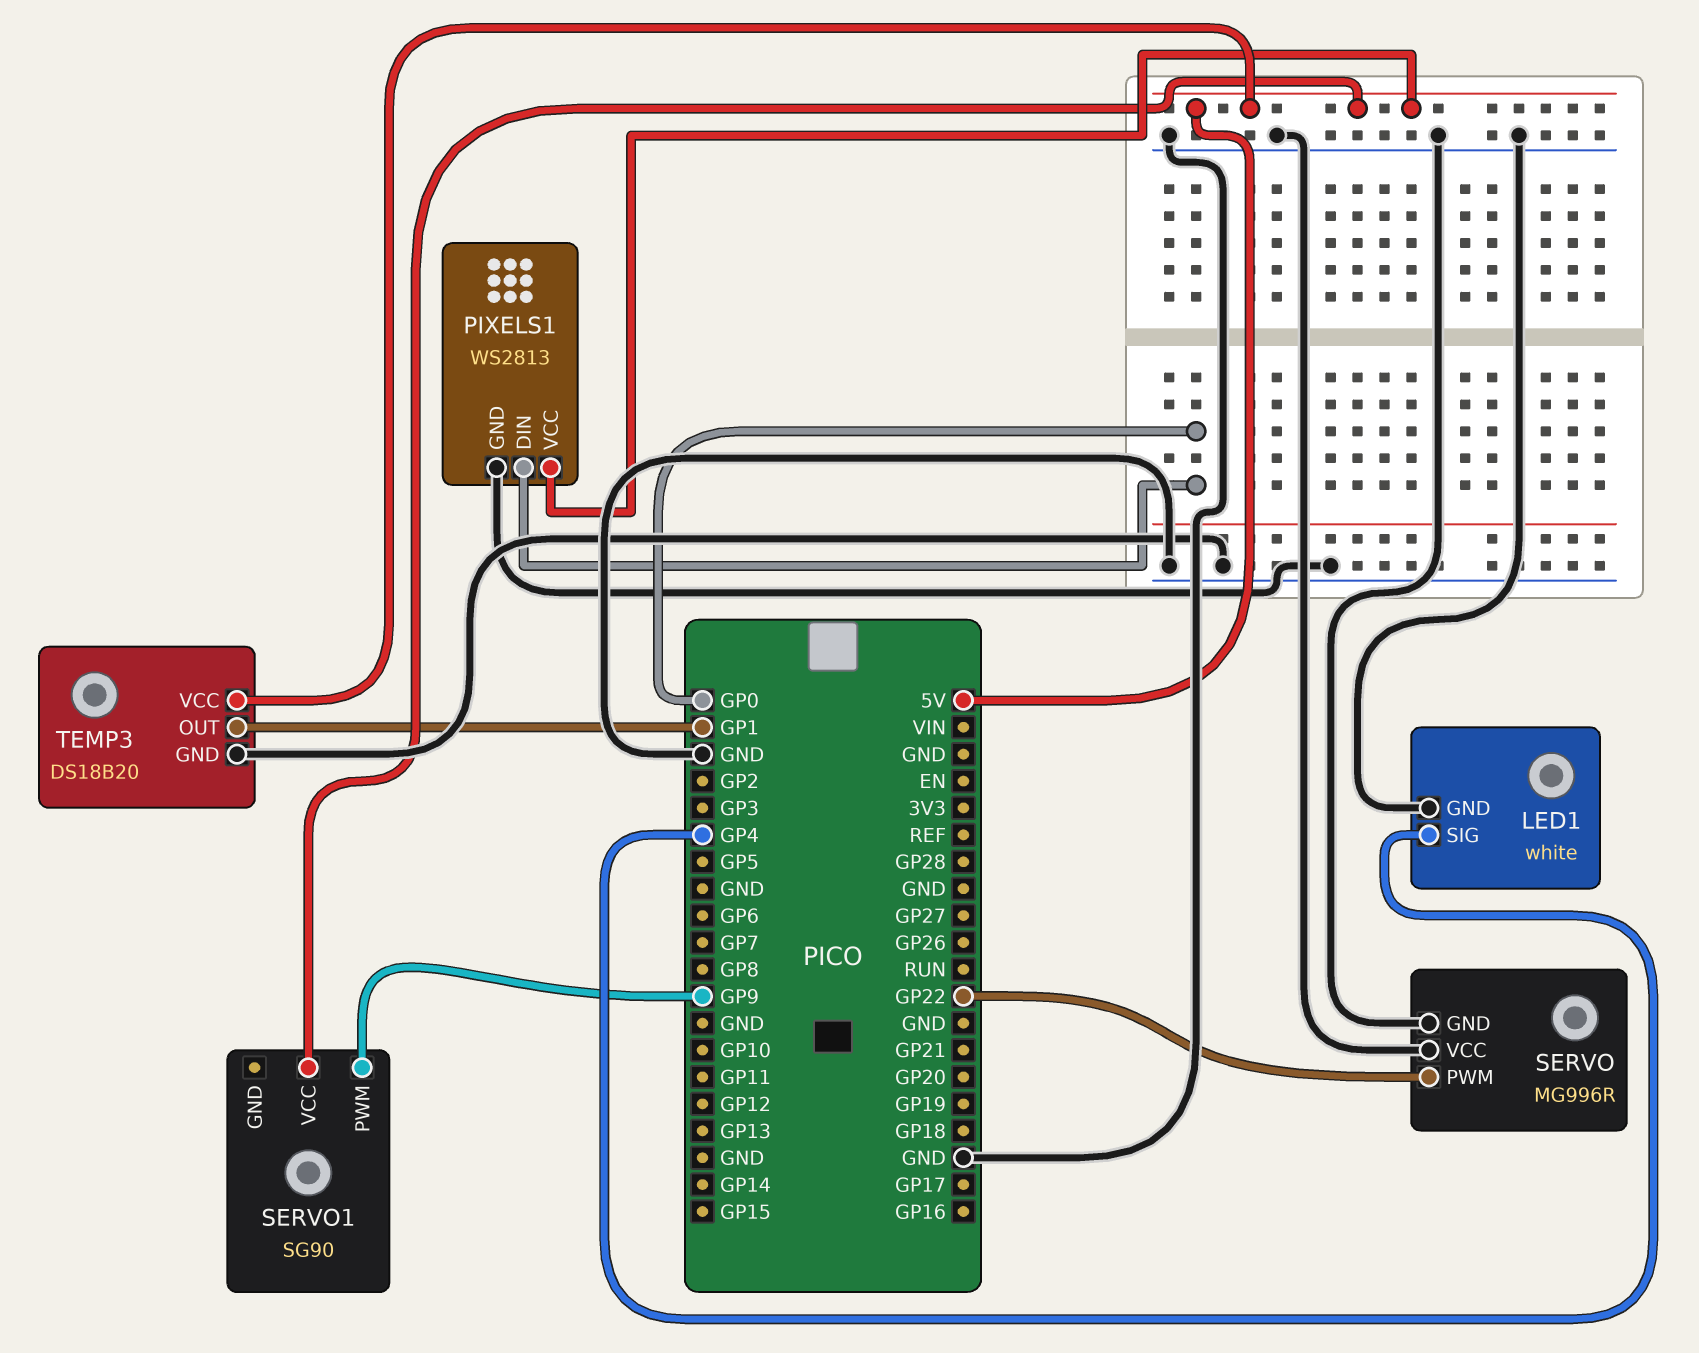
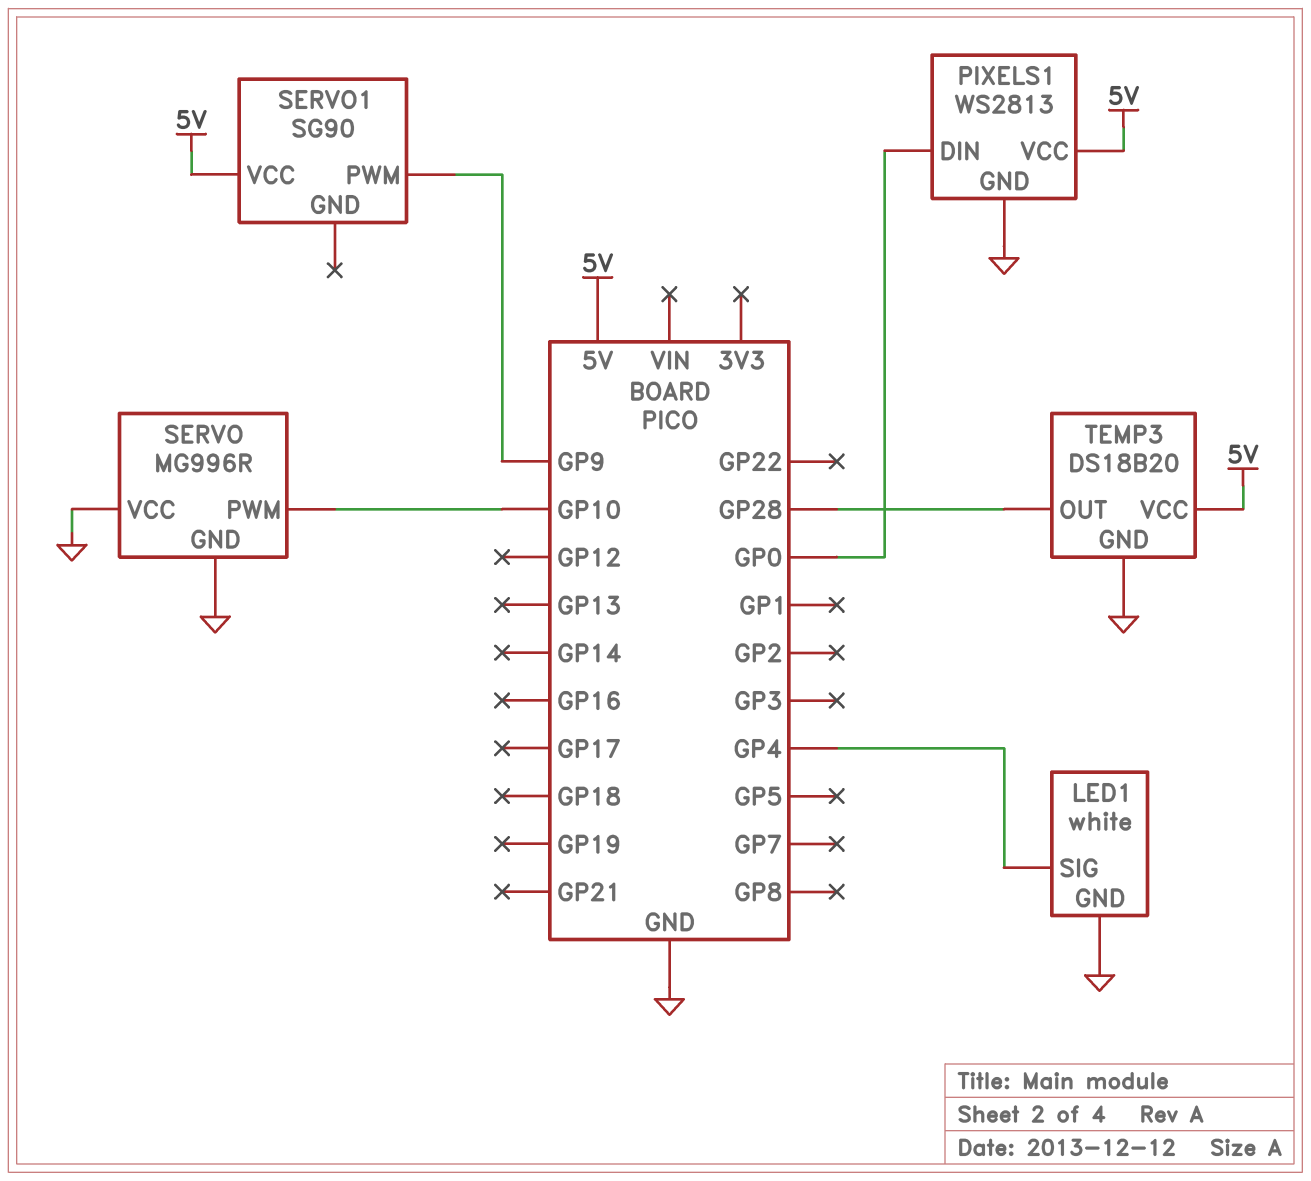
SERVO pin PWM: GP22 -> GP10
TEMP3 pin OUT: GP1 -> GP28

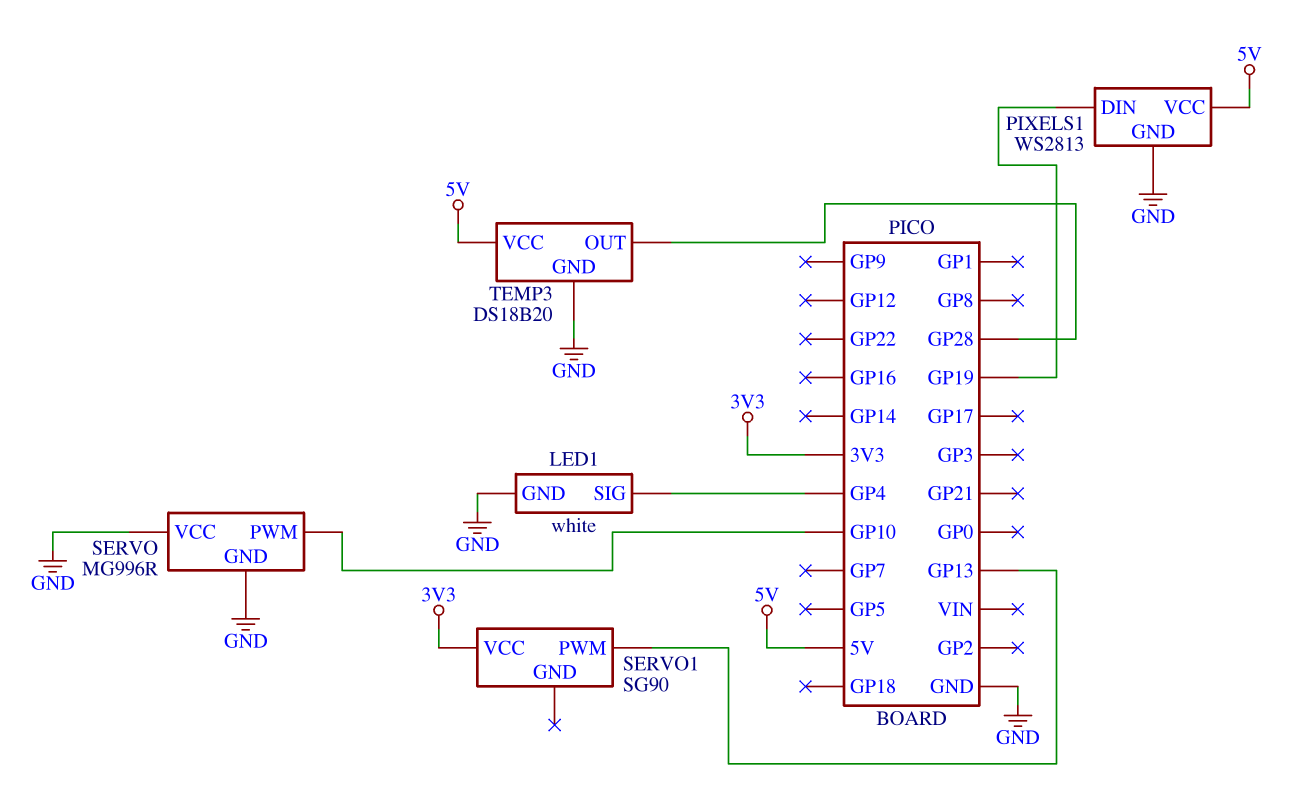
PIXELS1 pin DIN: GP0 -> GP19
SERVO1 pin PWM: GP9 -> GP13
SERVO1 pin VCC: 5V -> 3V3

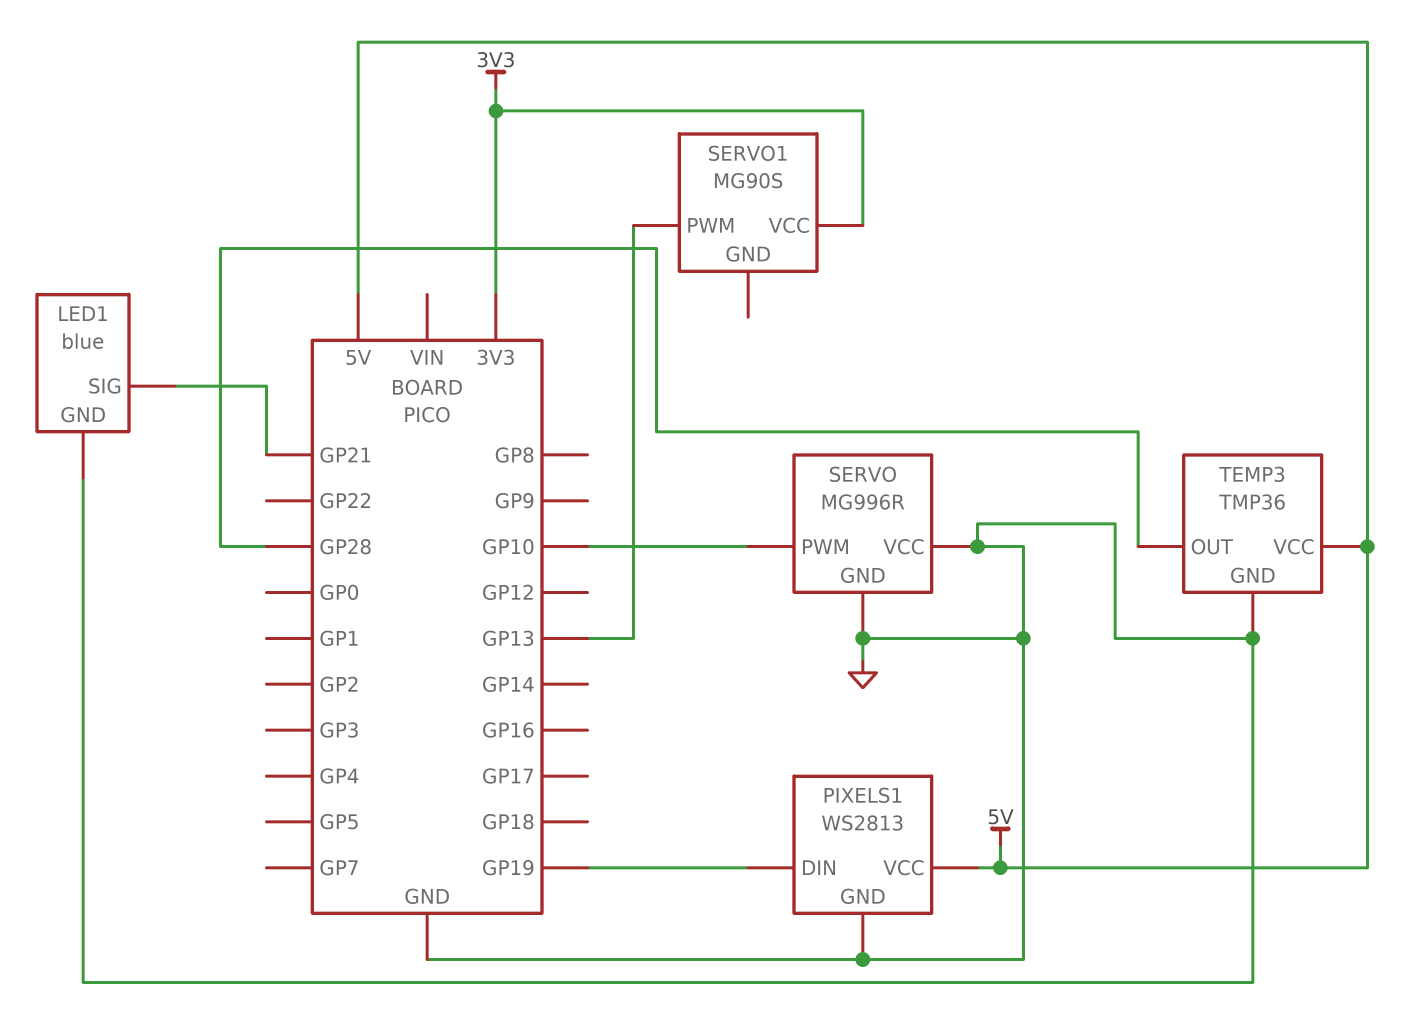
LED1: white -> blue
LED1 pin SIG: GP4 -> GP21
SERVO1: SG90 -> MG90S
TEMP3: DS18B20 -> TMP36

